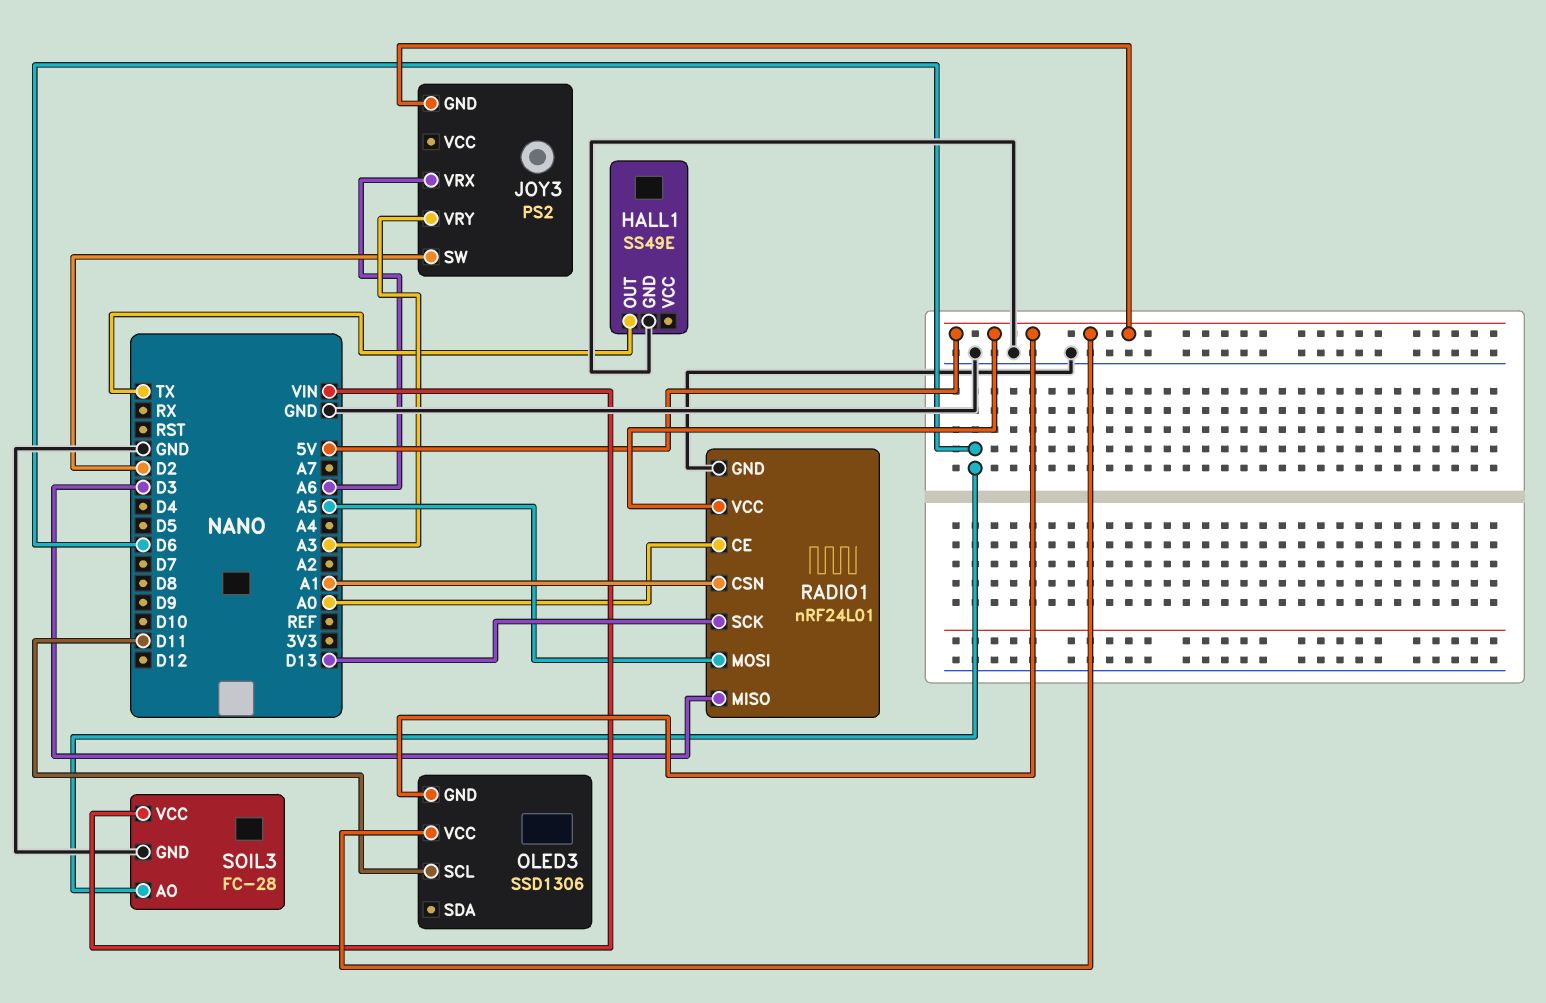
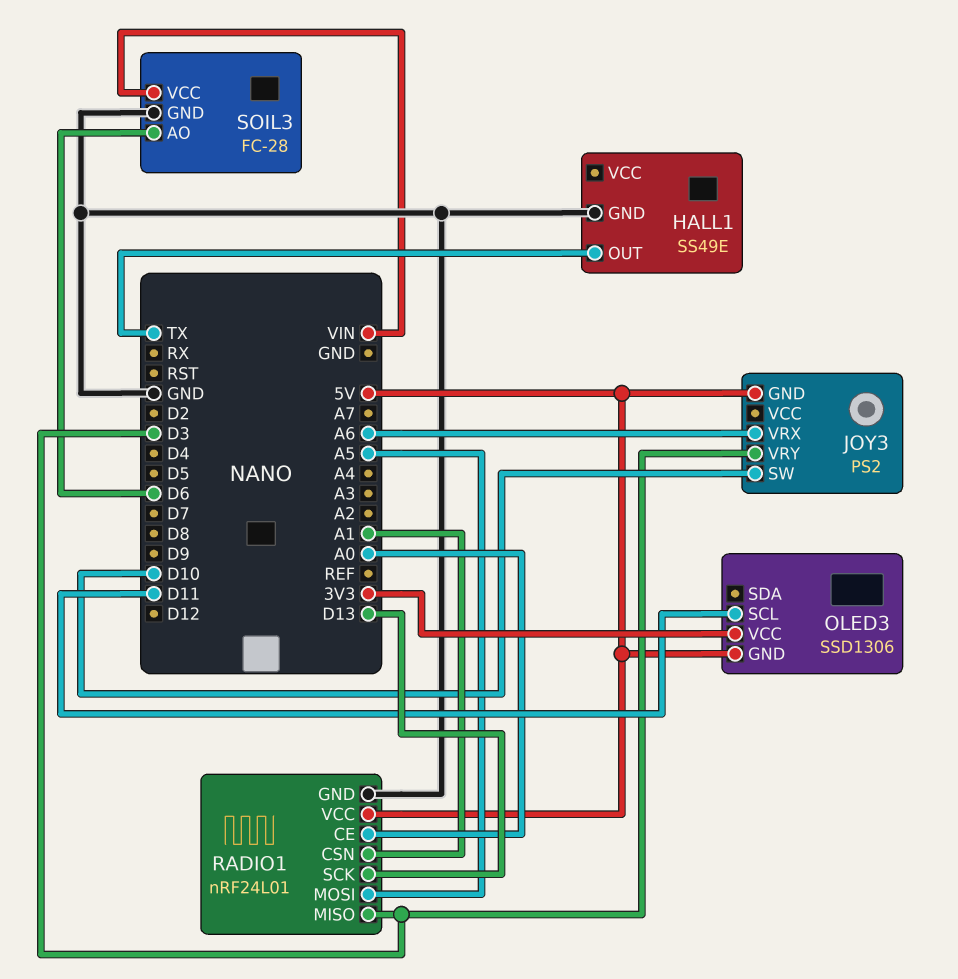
JOY3 pin SW: D2 -> D10
JOY3 pin VRY: A3 -> D3
OLED3 pin VCC: 5V -> 3V3

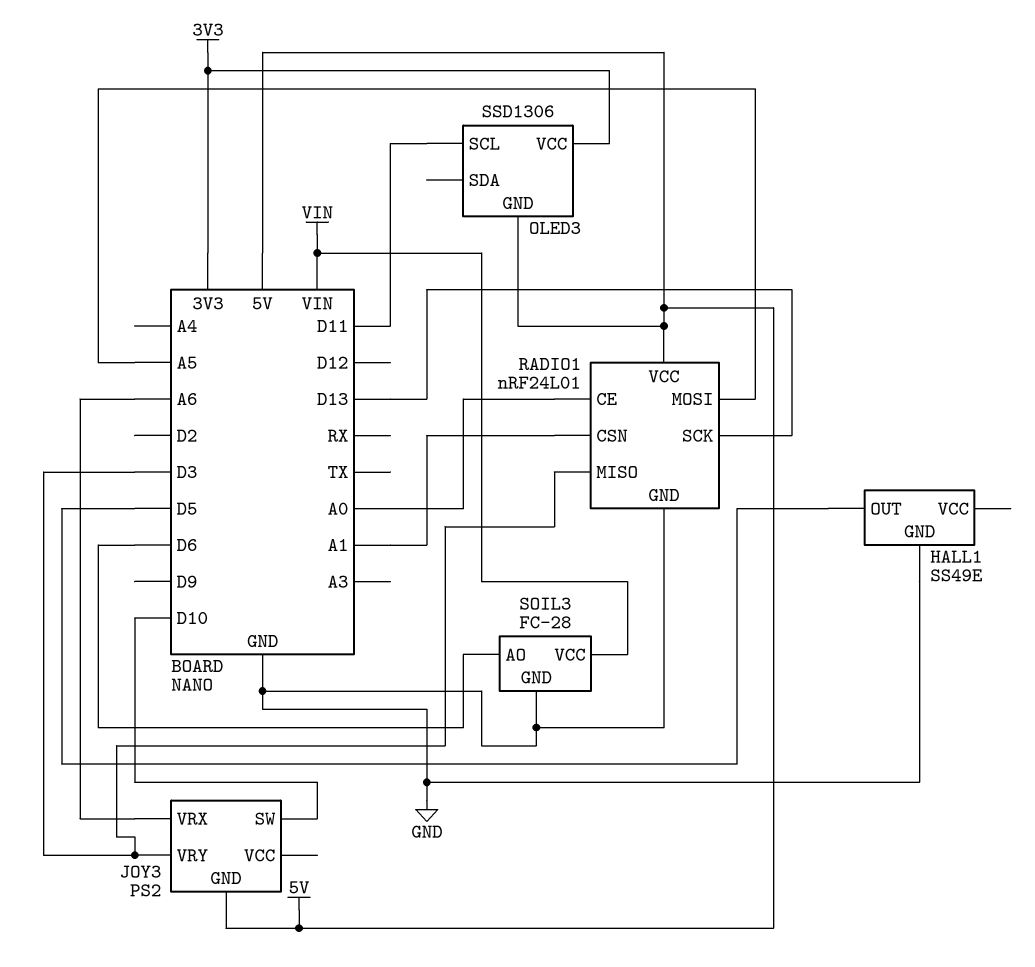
HALL1 pin OUT: TX -> D5

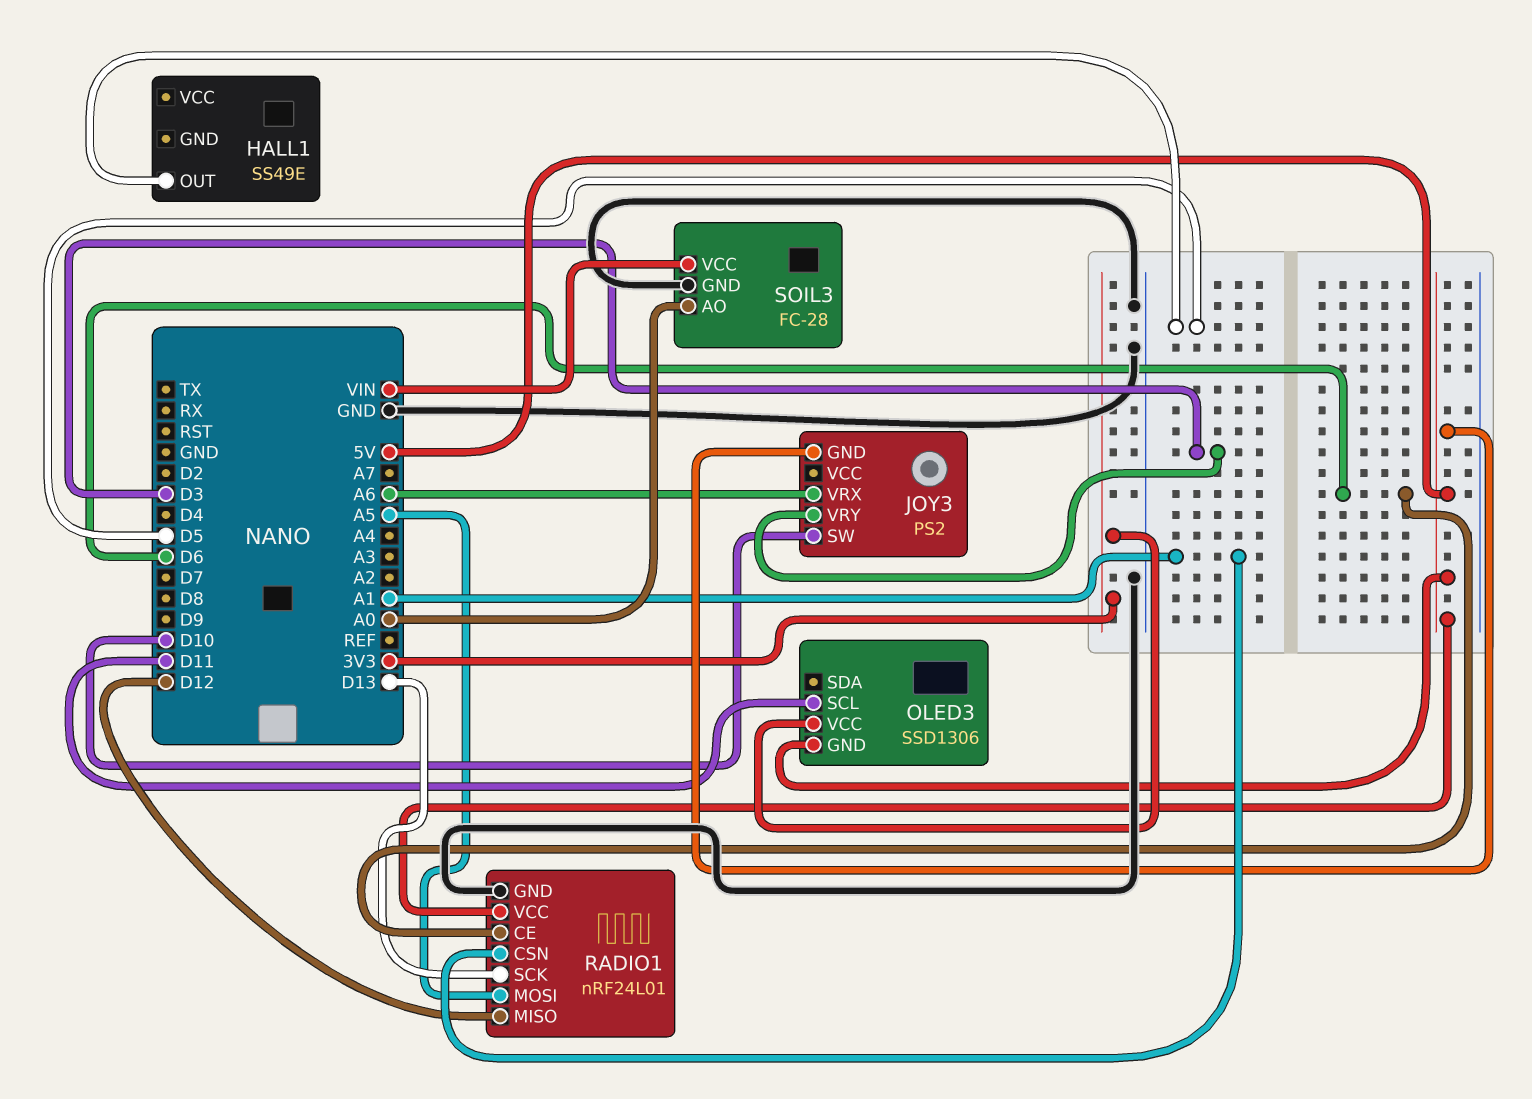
HALL1 pin GND: GND -> none
RADIO1 pin CE: A0 -> D6
RADIO1 pin MISO: D3 -> D12
SOIL3 pin AO: D6 -> A0

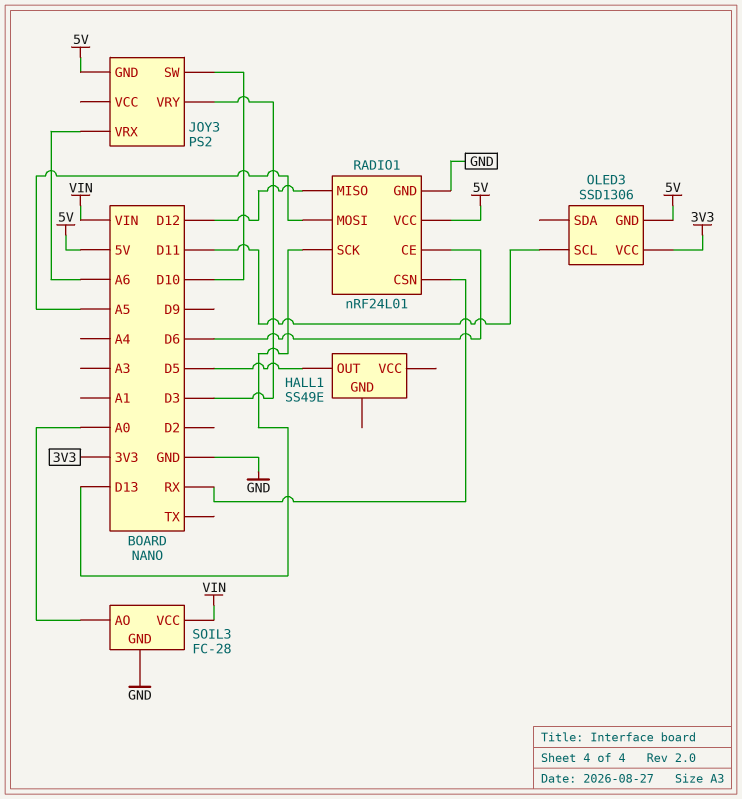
RADIO1 pin CSN: A1 -> RX

